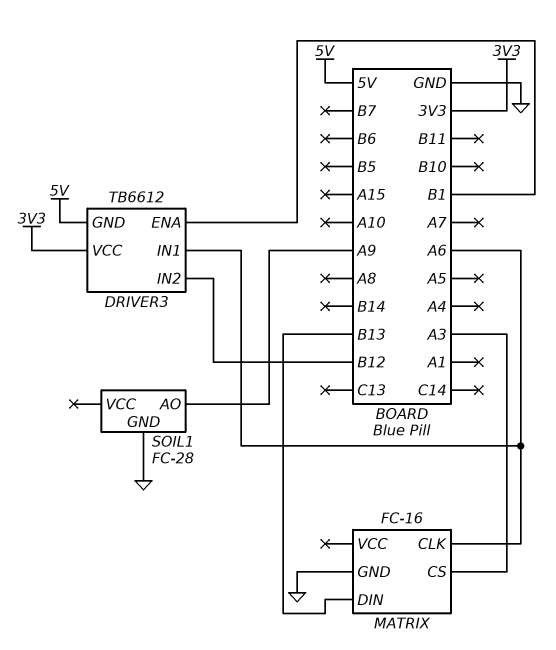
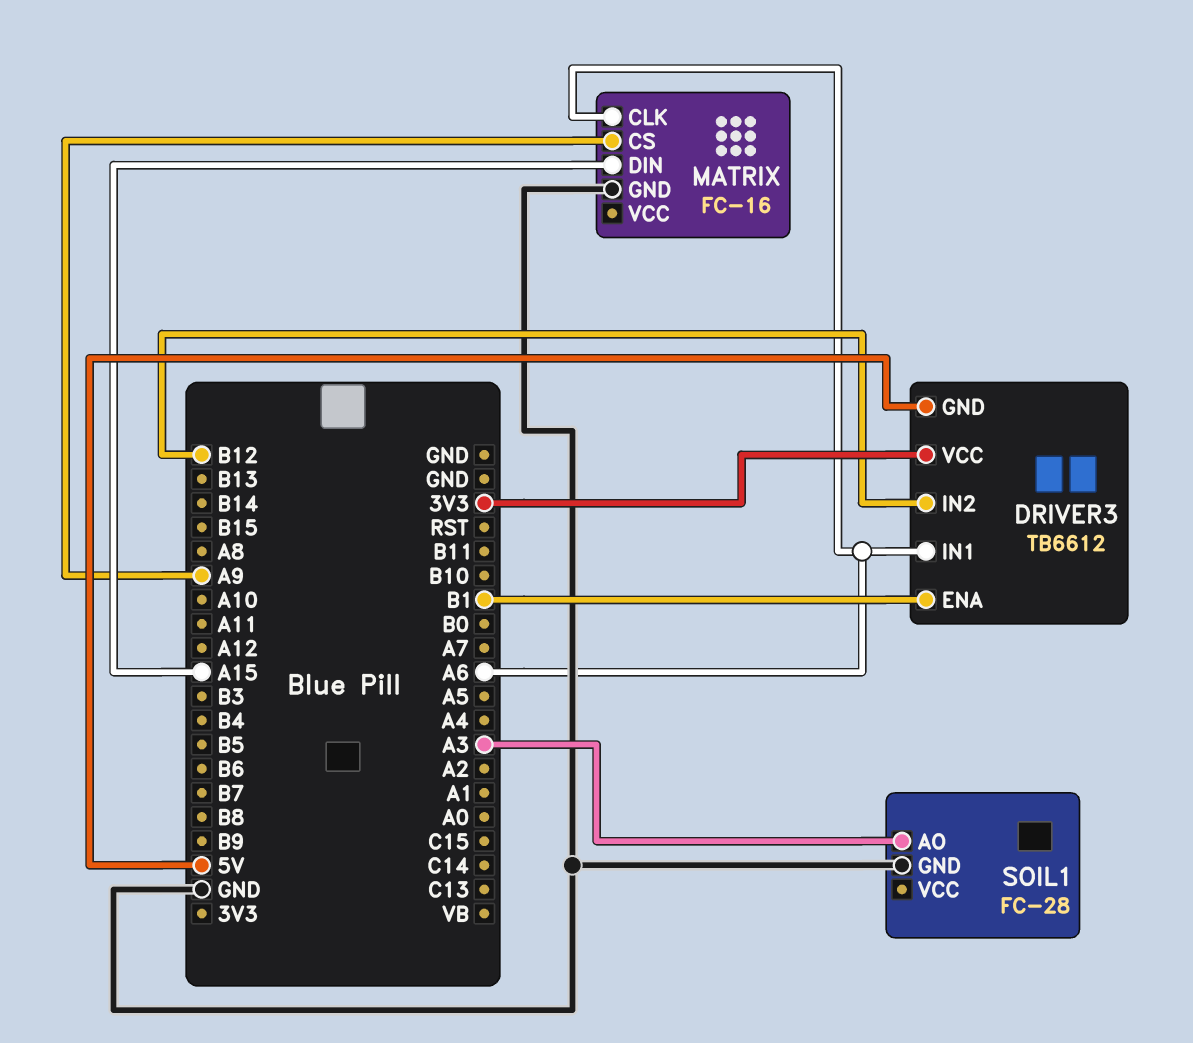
MATRIX pin CS: A3 -> A9
MATRIX pin DIN: B13 -> A15
SOIL1 pin AO: A9 -> A3

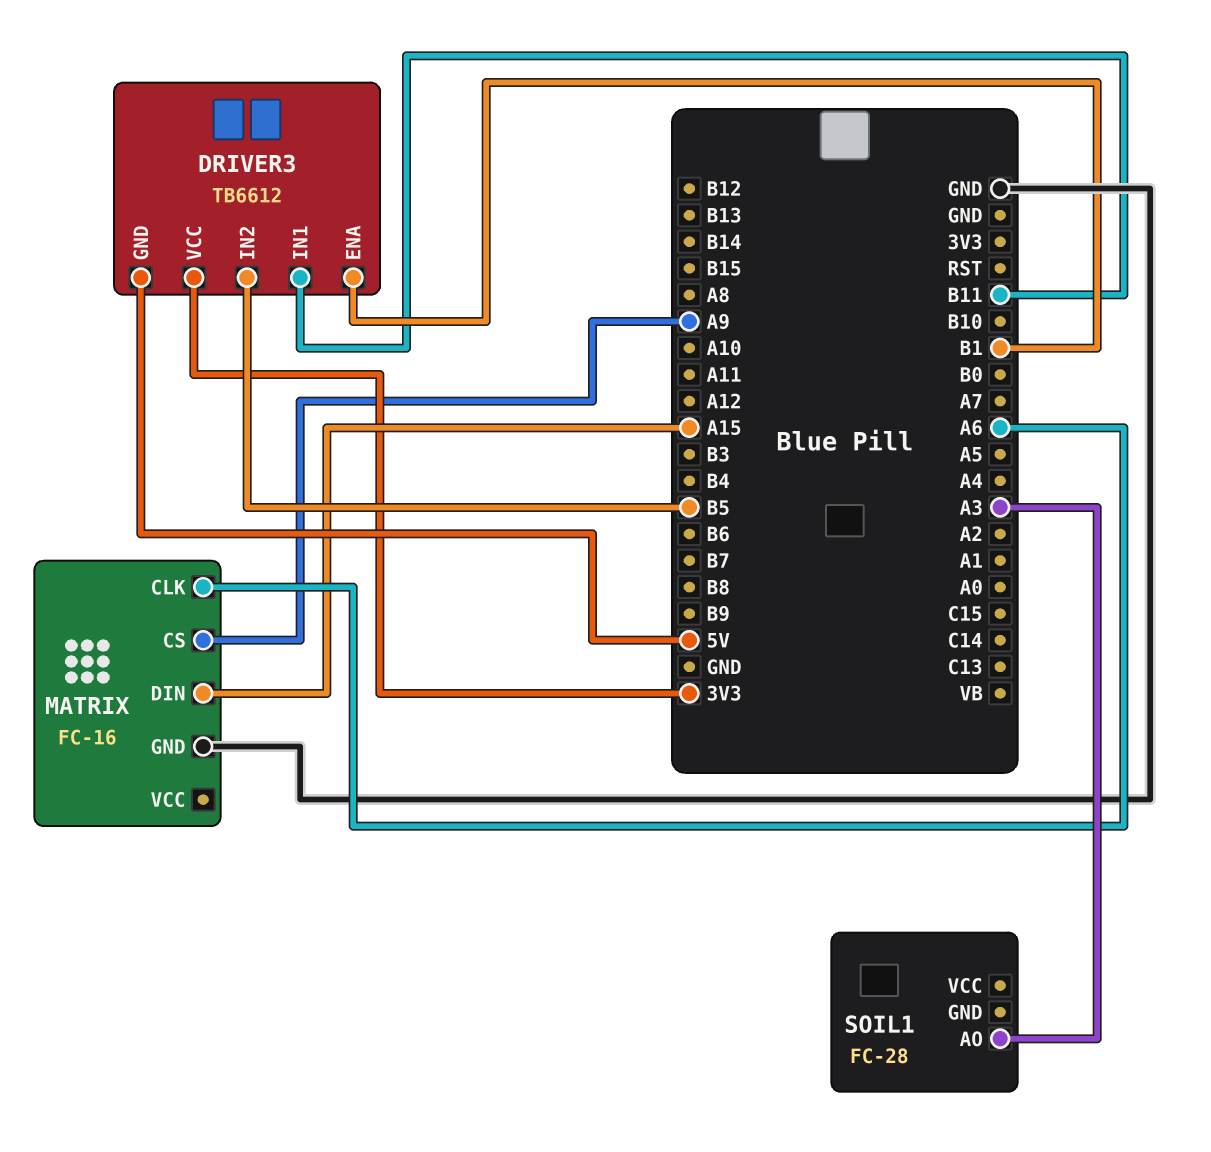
DRIVER3 pin IN1: A6 -> B11
DRIVER3 pin IN2: B12 -> B5
SOIL1 pin GND: GND -> none

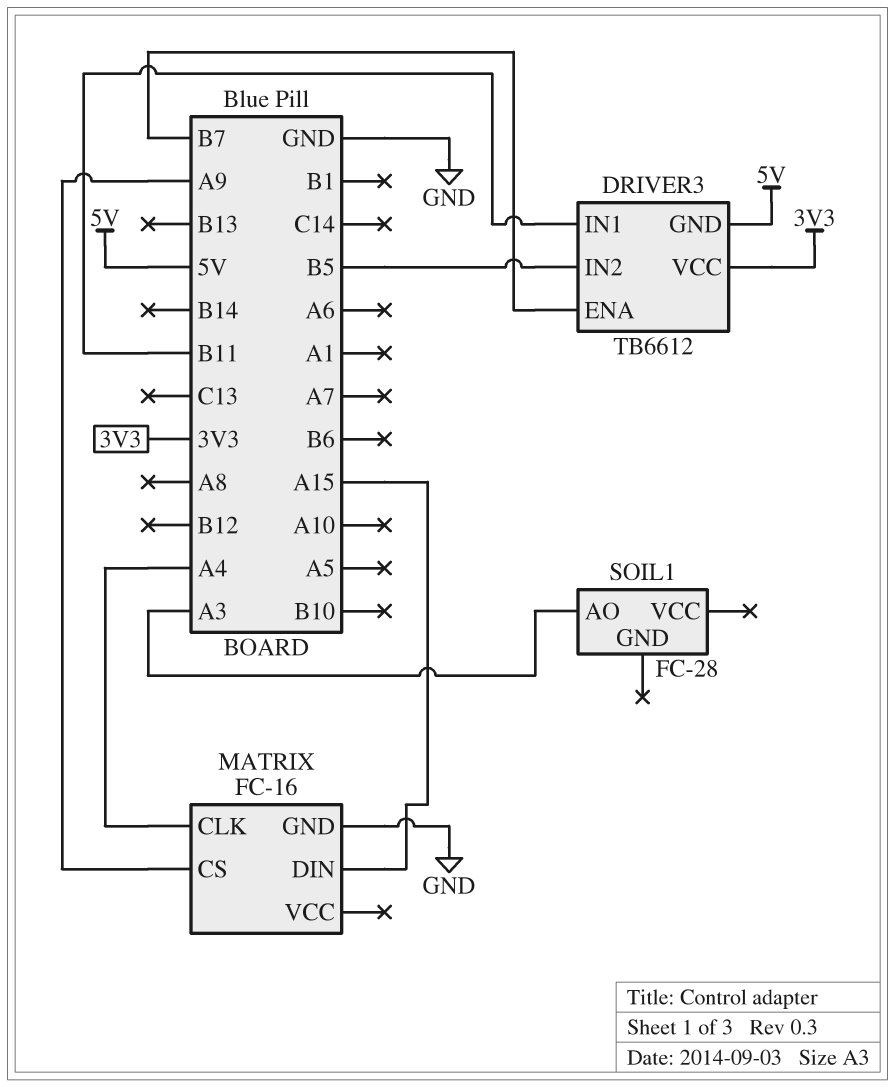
DRIVER3 pin ENA: B1 -> B7
MATRIX pin CLK: A6 -> A4

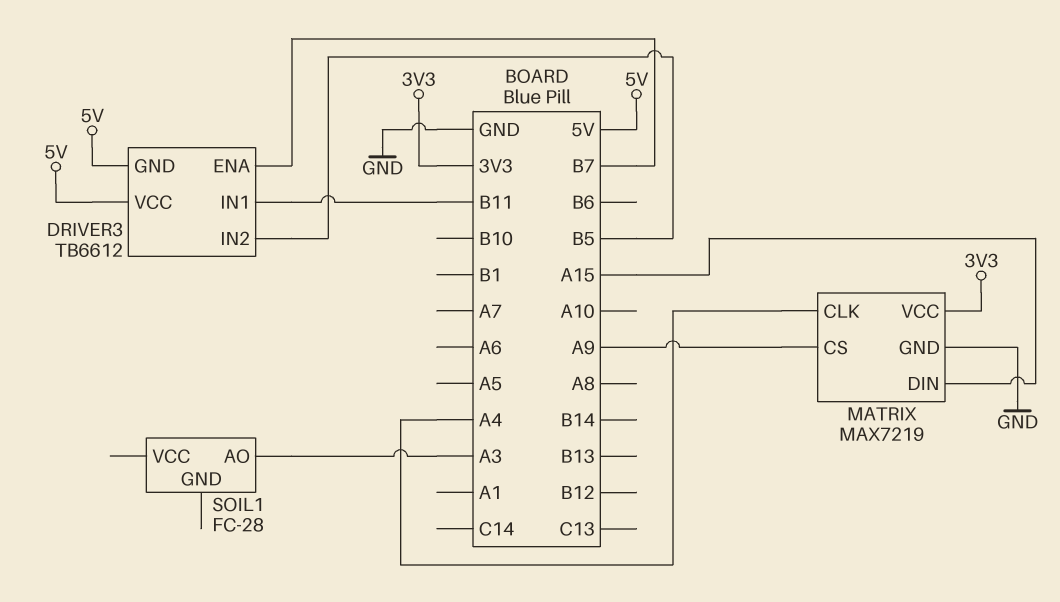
DRIVER3 pin VCC: 3V3 -> 5V
MATRIX: FC-16 -> MAX7219
MATRIX pin VCC: none -> 3V3

